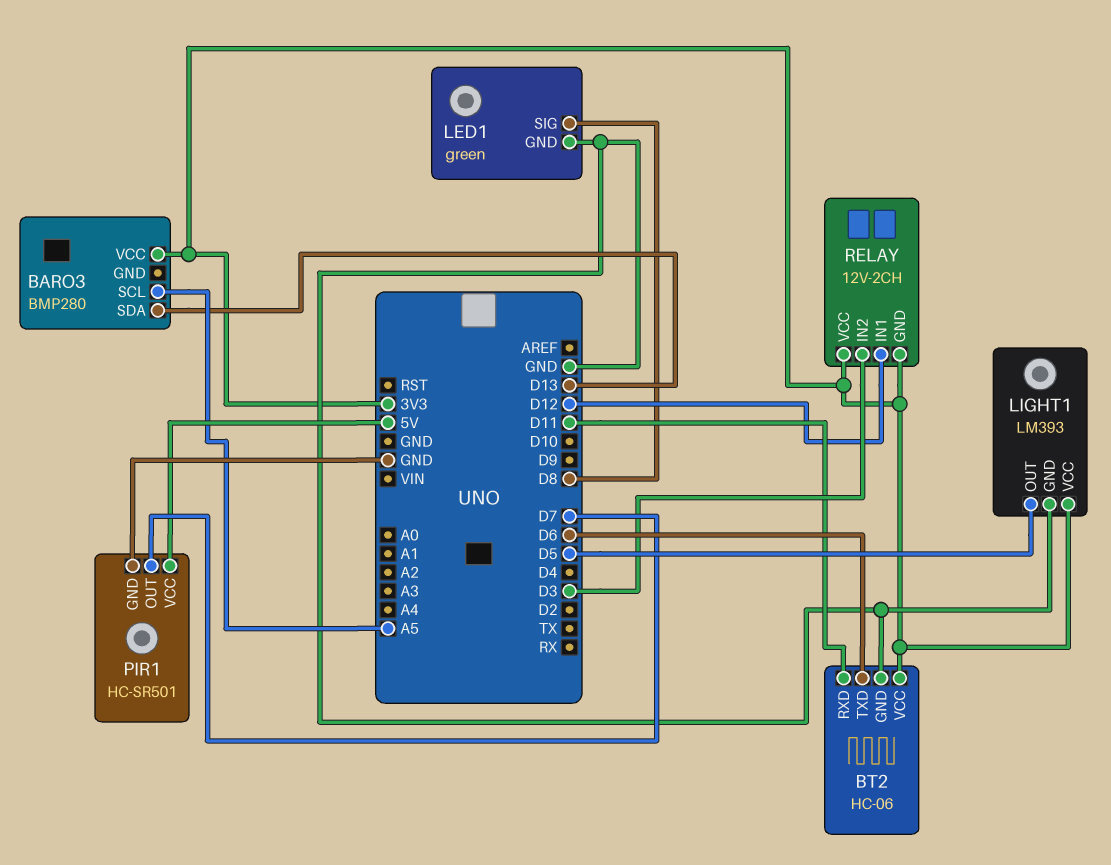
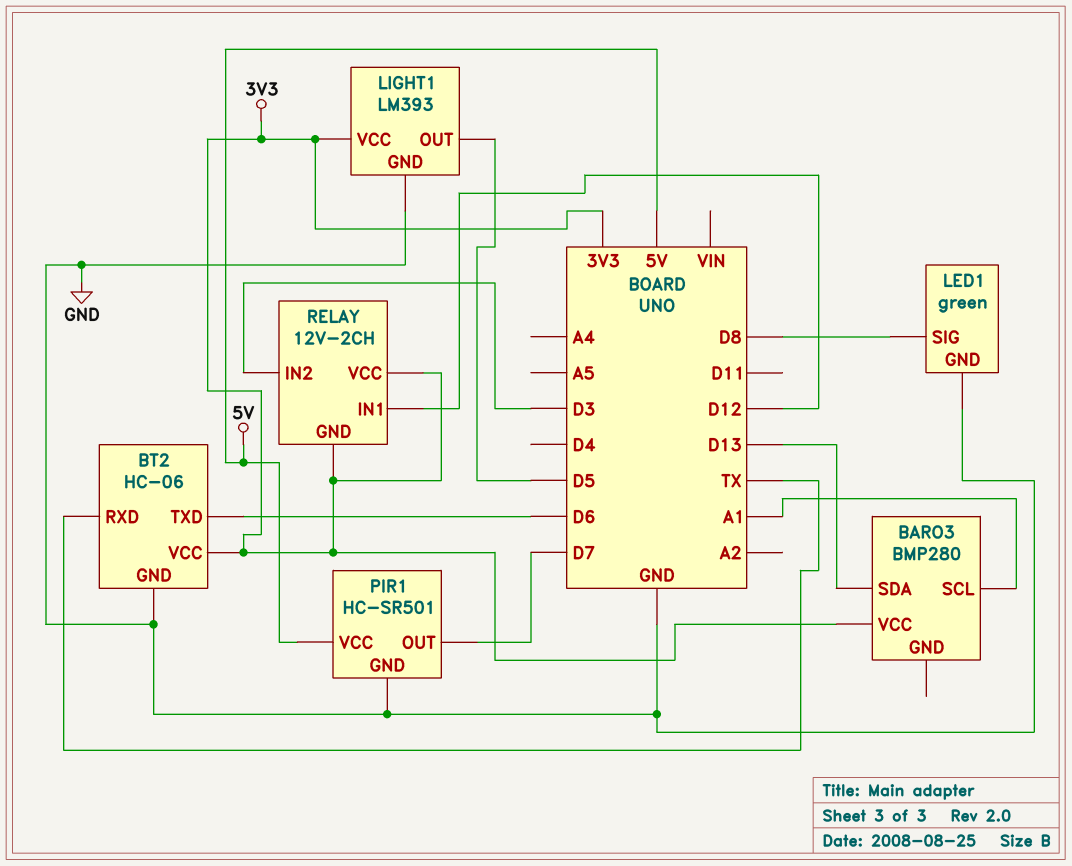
BARO3 pin SCL: A5 -> A1
BT2 pin RXD: D11 -> TX

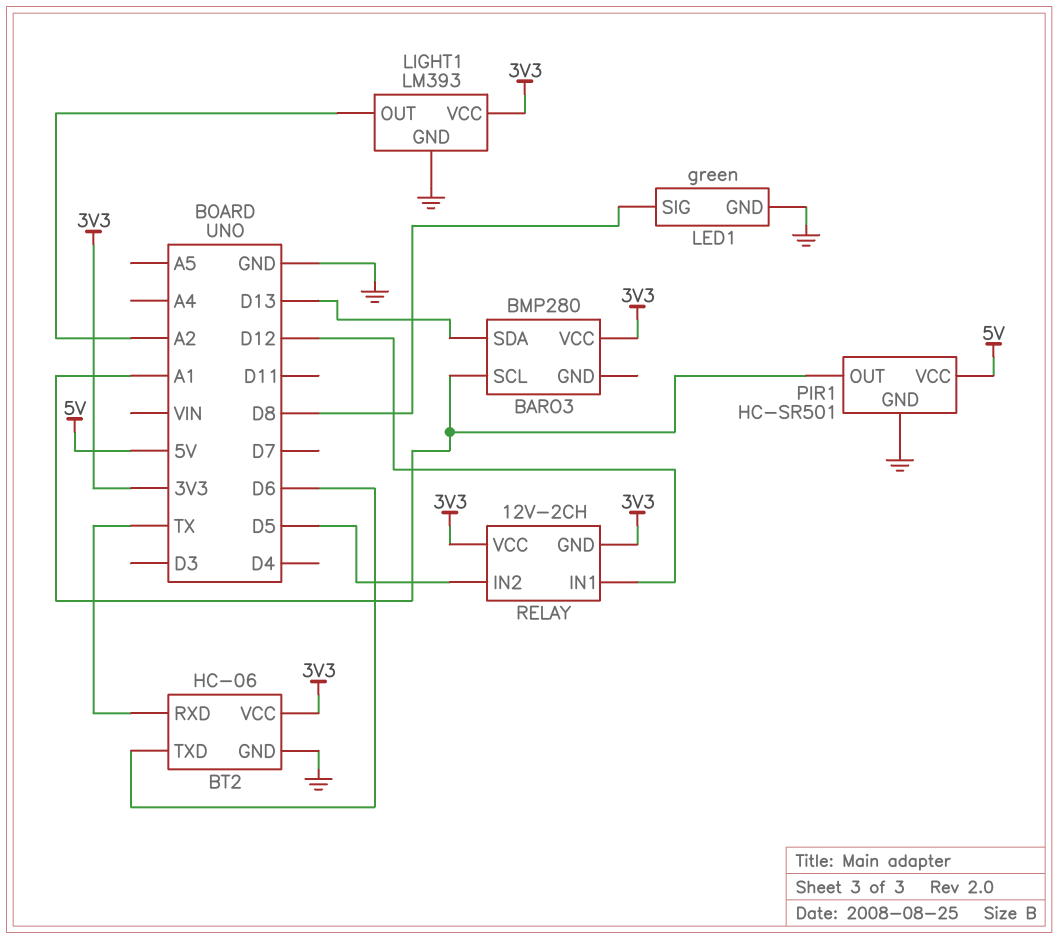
LIGHT1 pin OUT: D5 -> A2
PIR1 pin OUT: D7 -> A1
RELAY pin IN2: D3 -> D5

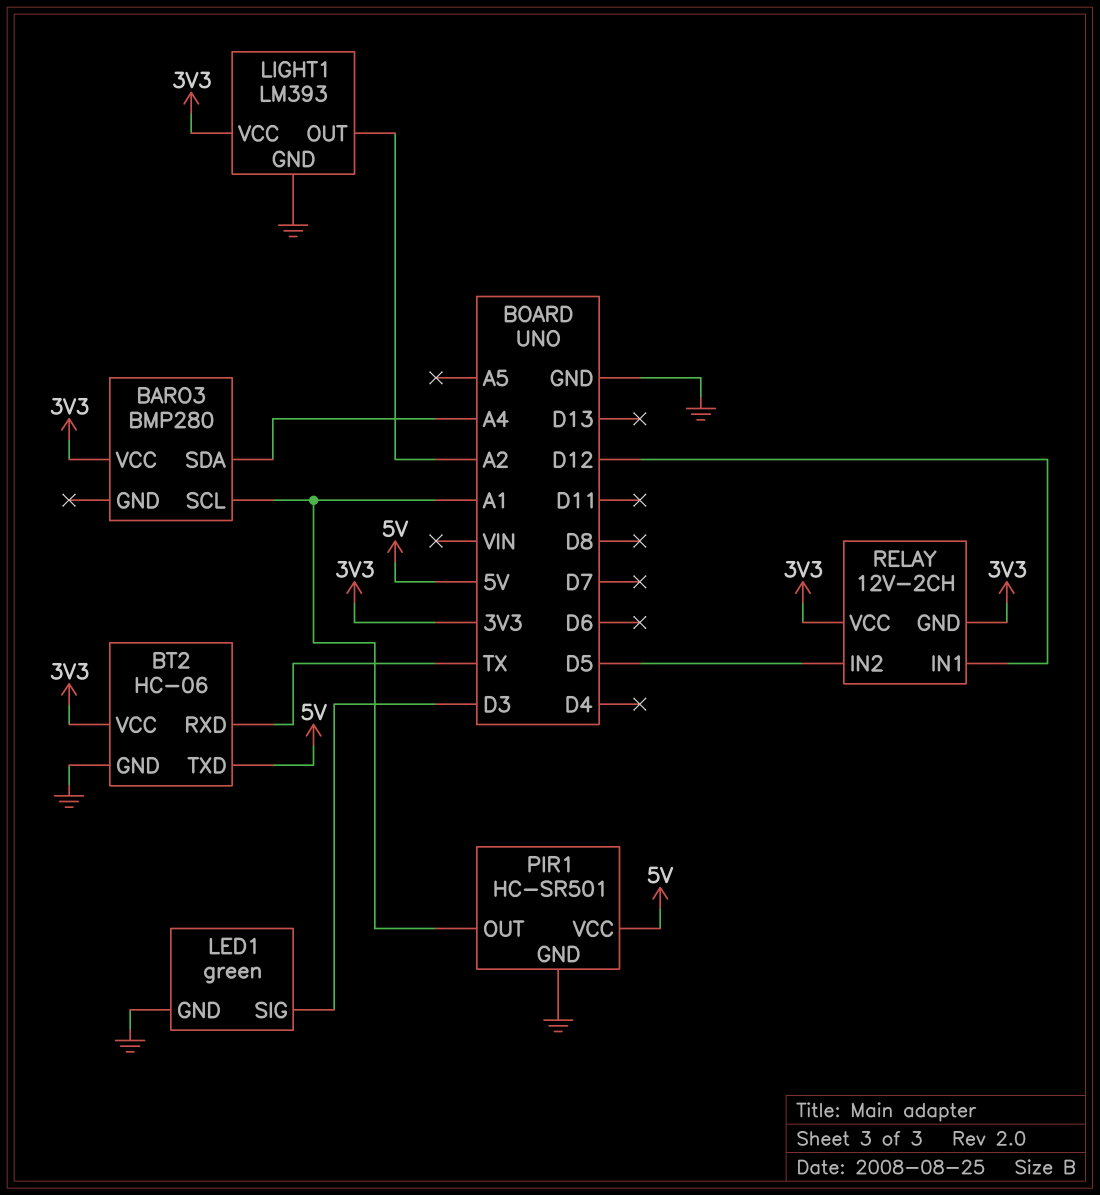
BARO3 pin SDA: D13 -> A4
BT2 pin TXD: D6 -> 5V
LED1 pin SIG: D8 -> D3

